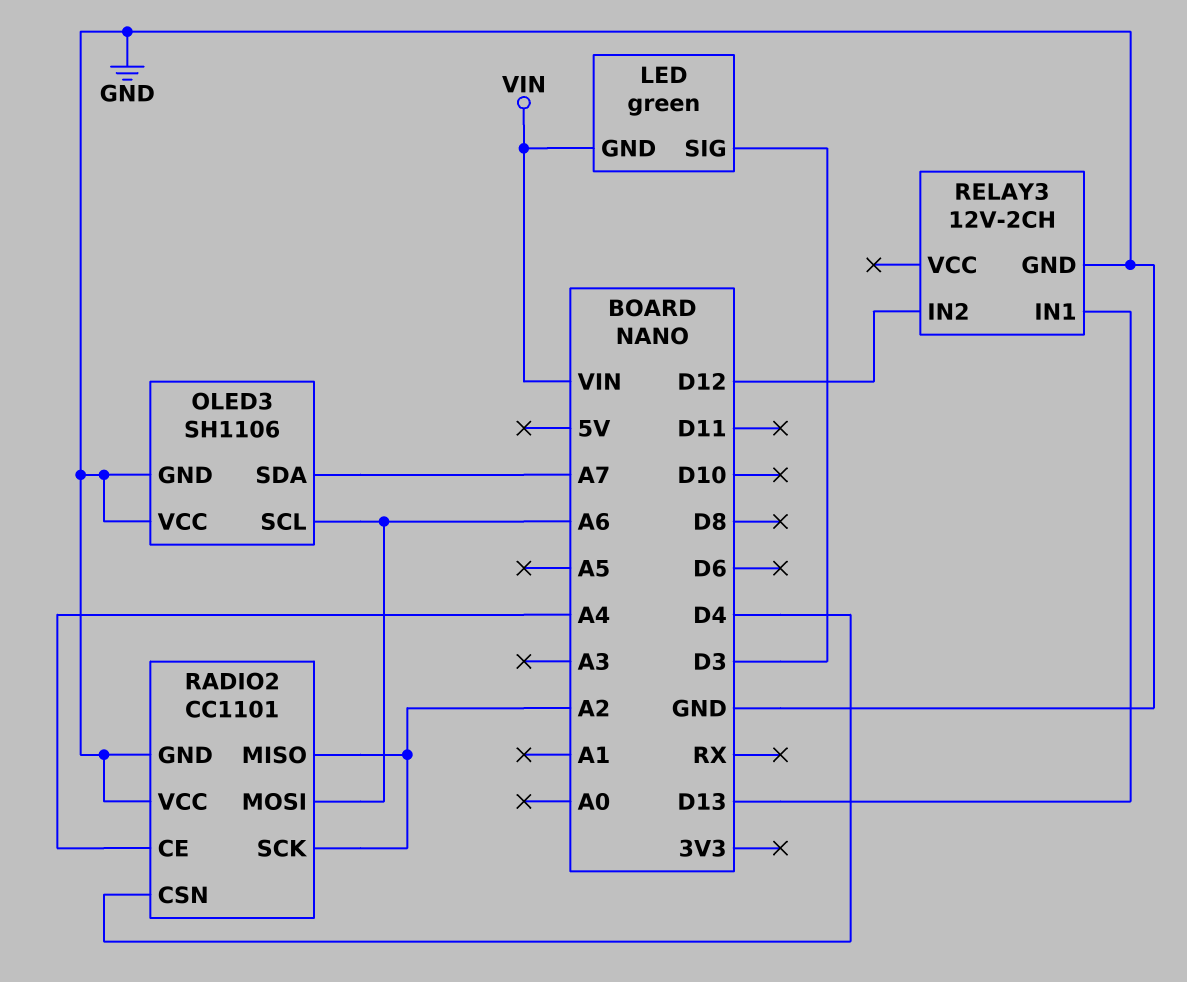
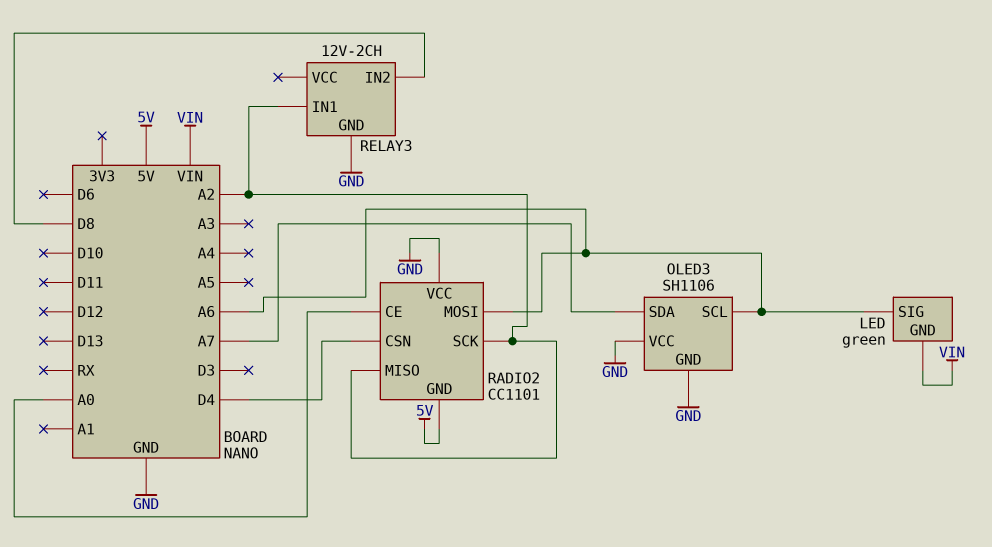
LED pin SIG: D3 -> A6
RADIO2 pin CE: A4 -> A0
RADIO2 pin GND: GND -> 5V
RELAY3 pin IN1: D13 -> A2
RELAY3 pin IN2: D12 -> D8

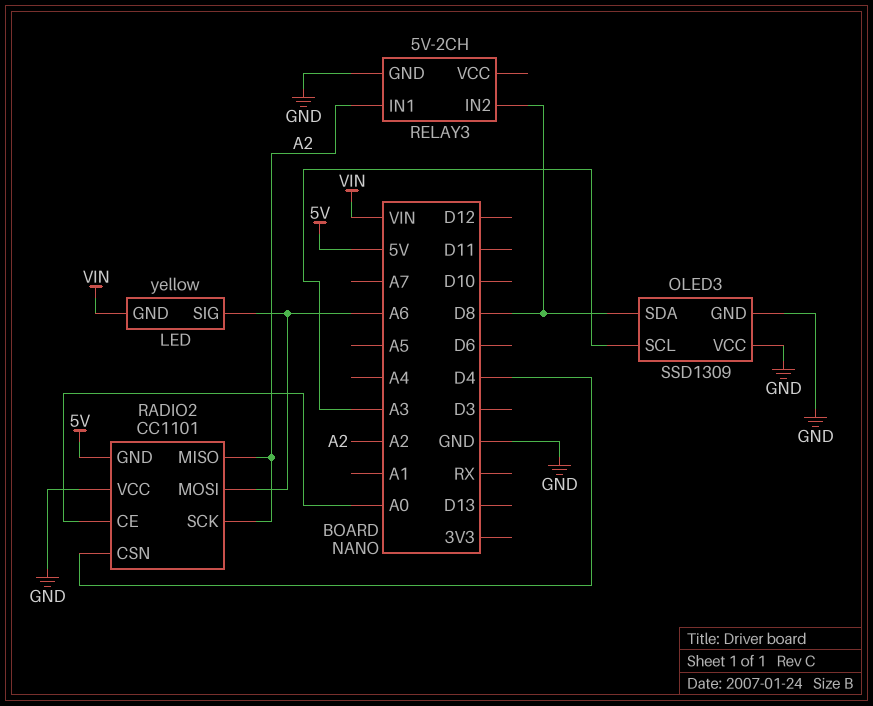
LED: green -> yellow
OLED3: SH1106 -> SSD1309
OLED3 pin SCL: A6 -> A3
OLED3 pin SDA: A7 -> D8
RELAY3: 12V-2CH -> 5V-2CH

